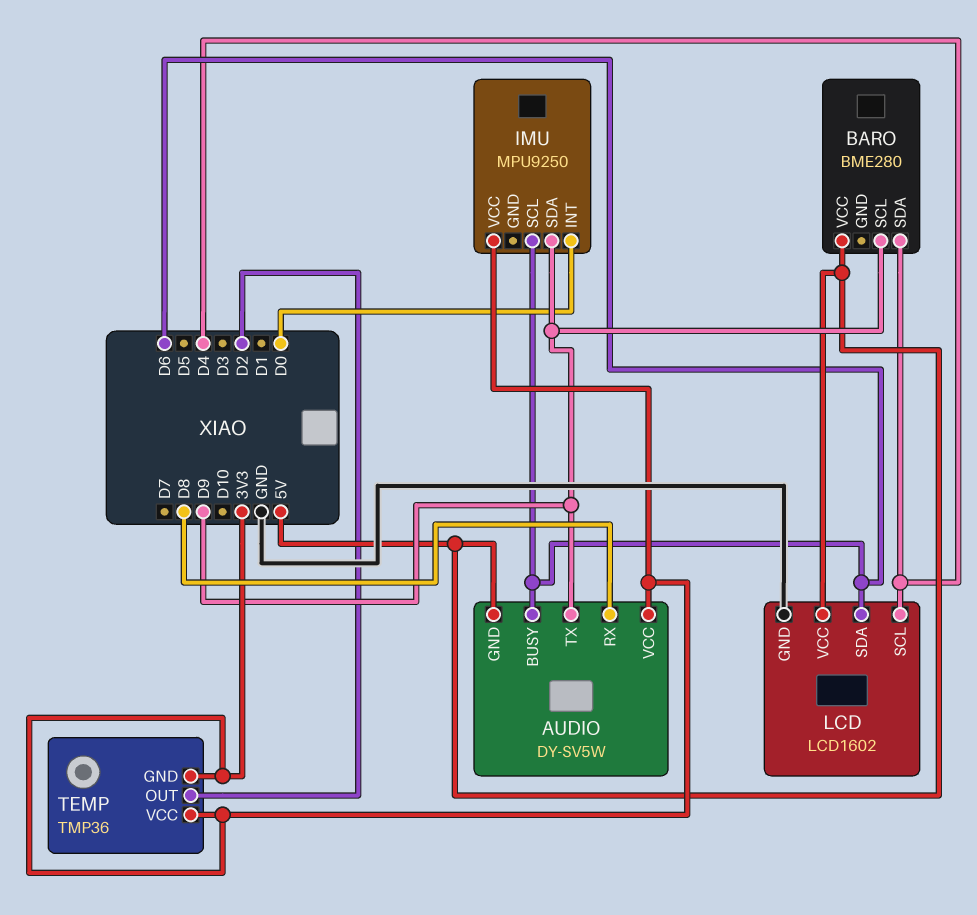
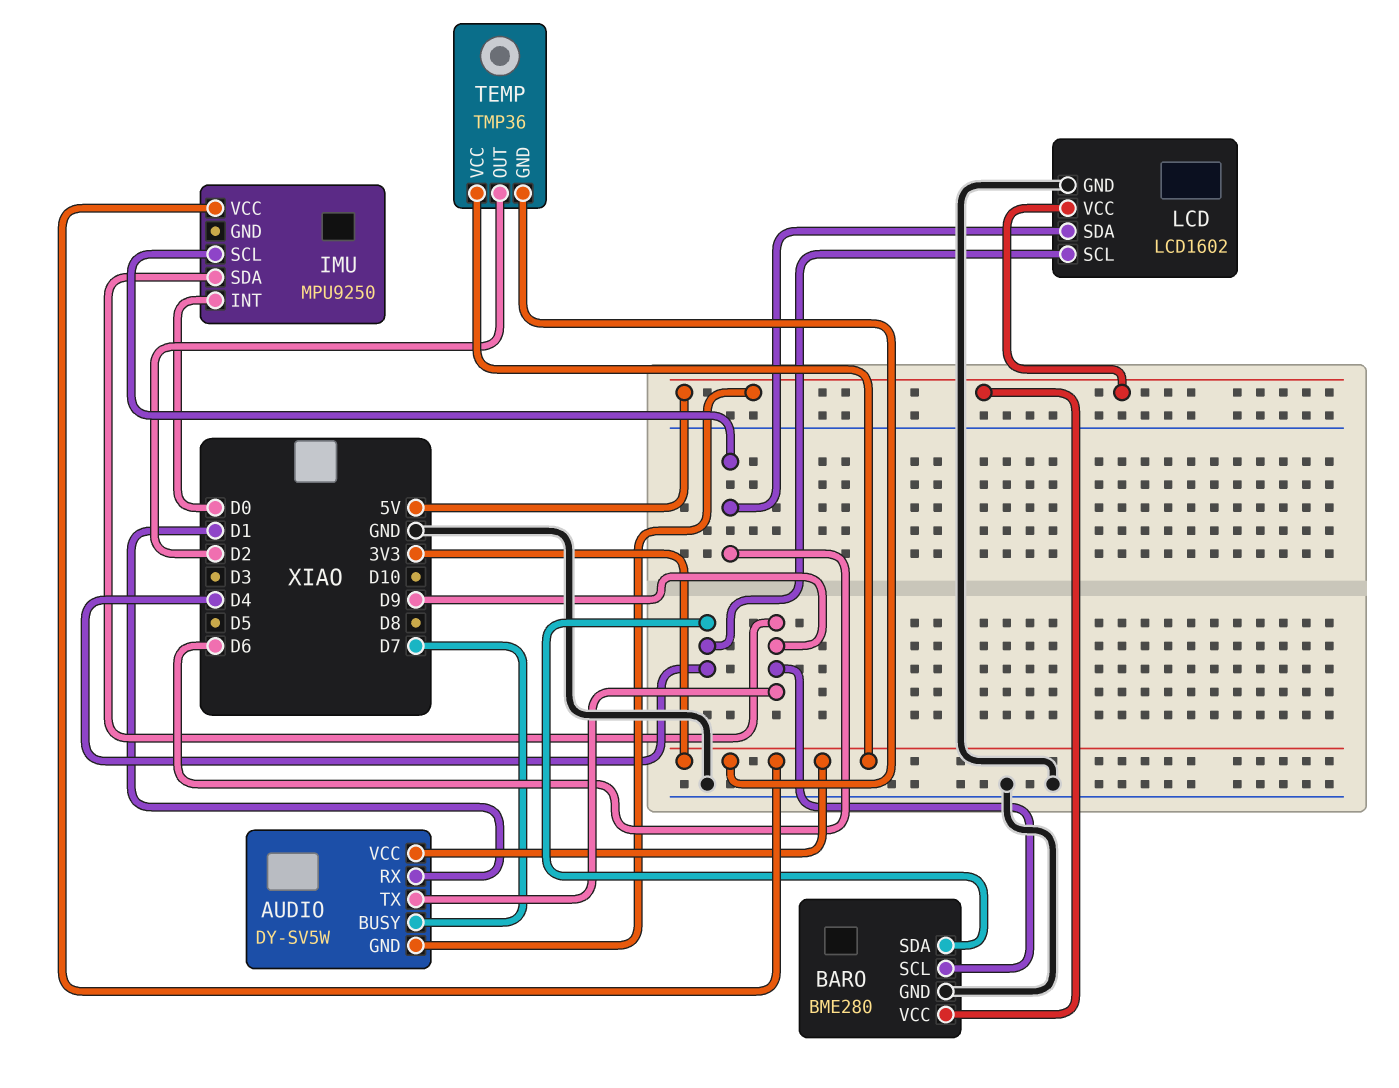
AUDIO pin BUSY: D6 -> D7
AUDIO pin RX: D8 -> D1
BARO pin GND: none -> GND

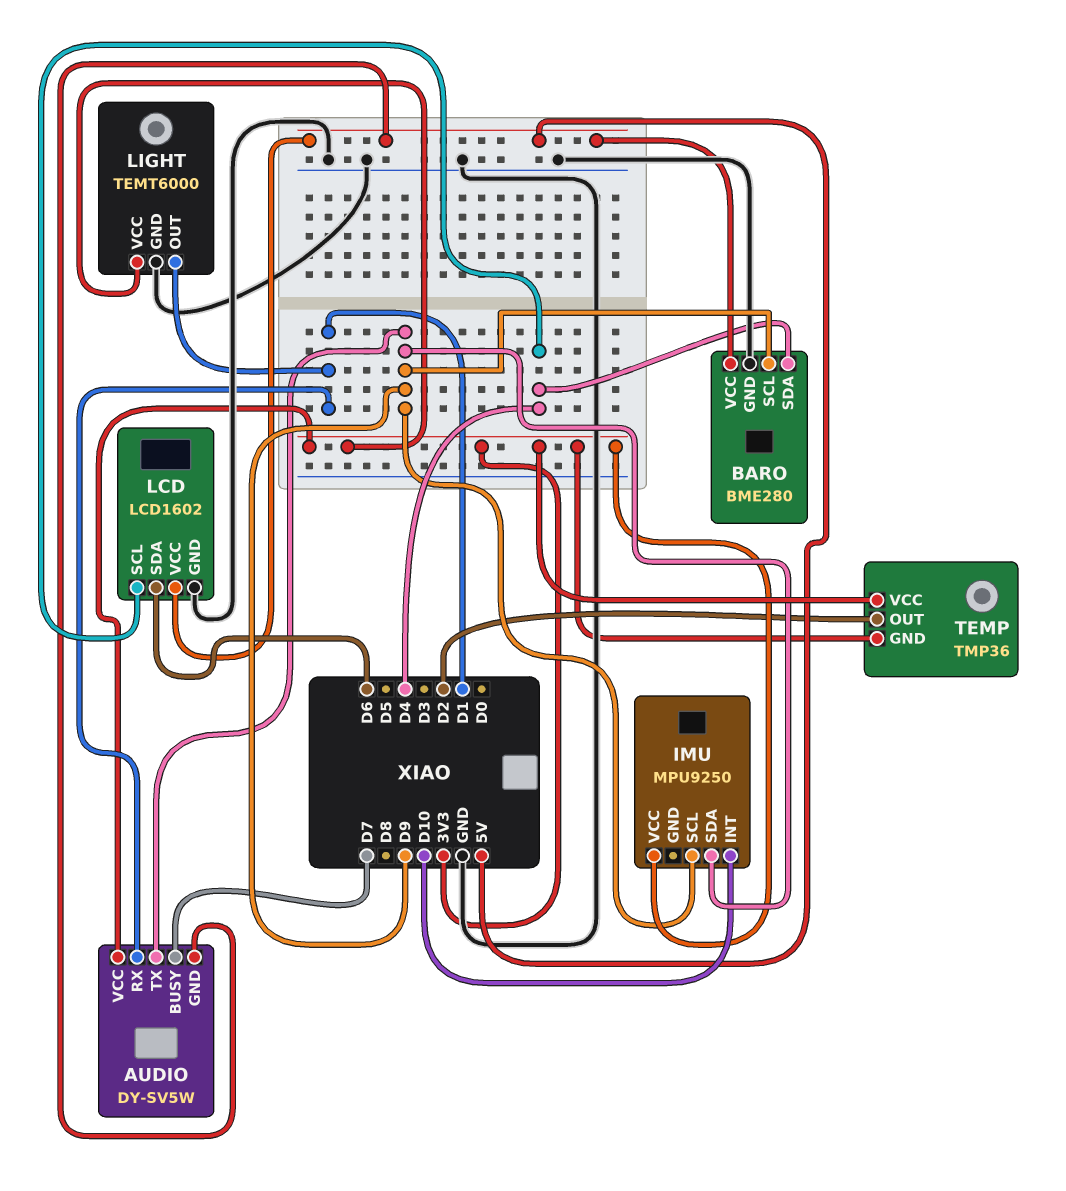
IMU pin INT: D0 -> D10
IMU pin SCL: D6 -> D9
LIGHT: none -> TEMT6000
LIGHT pin GND: none -> GND
LIGHT pin OUT: none -> D1
LIGHT pin VCC: none -> 3V3

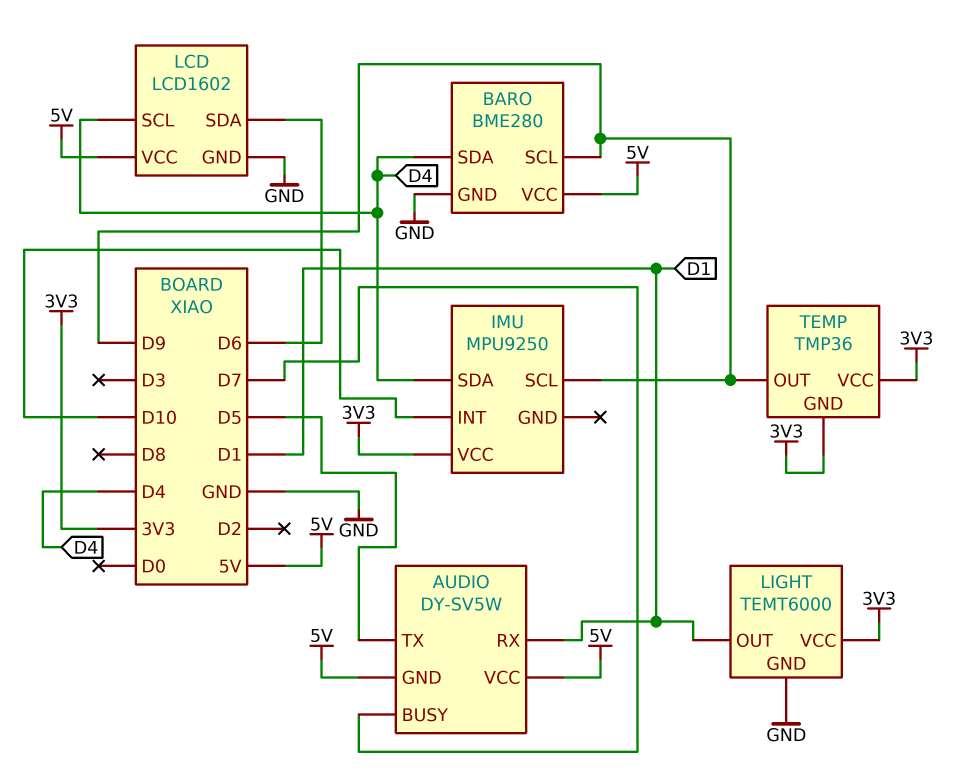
AUDIO pin TX: D9 -> D5
AUDIO pin VCC: 3V3 -> 5V
IMU pin SDA: D9 -> D4
TEMP pin OUT: D2 -> D9

